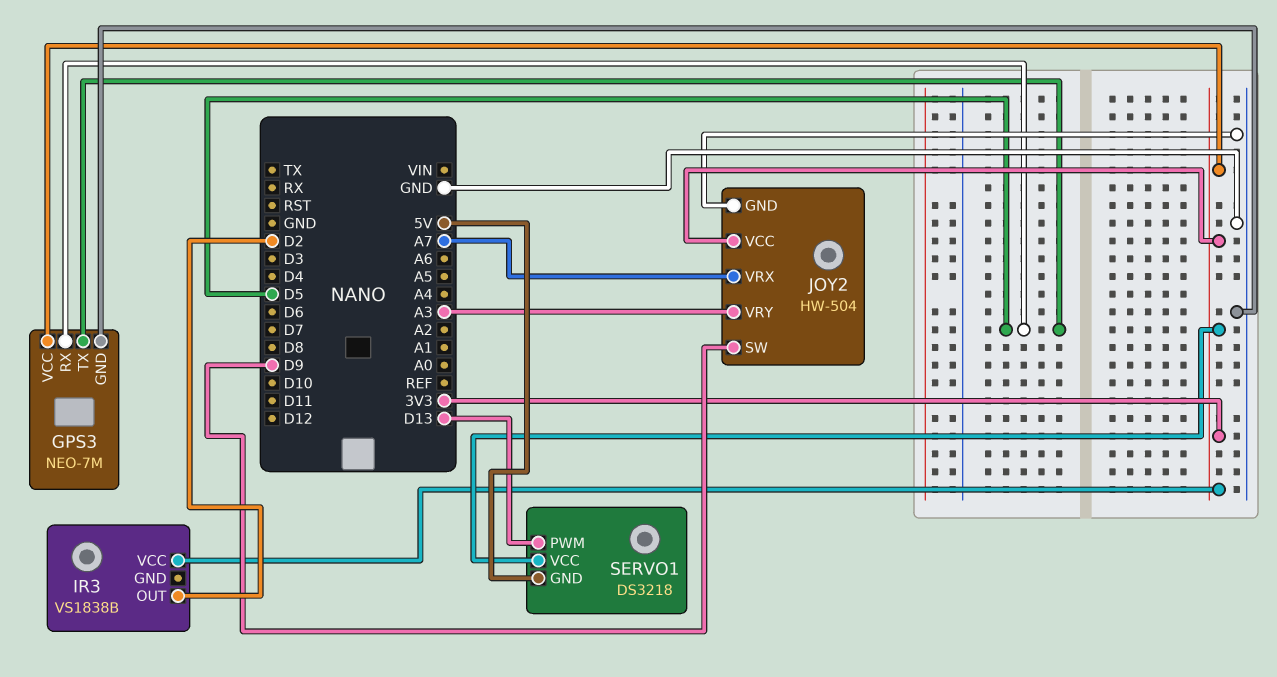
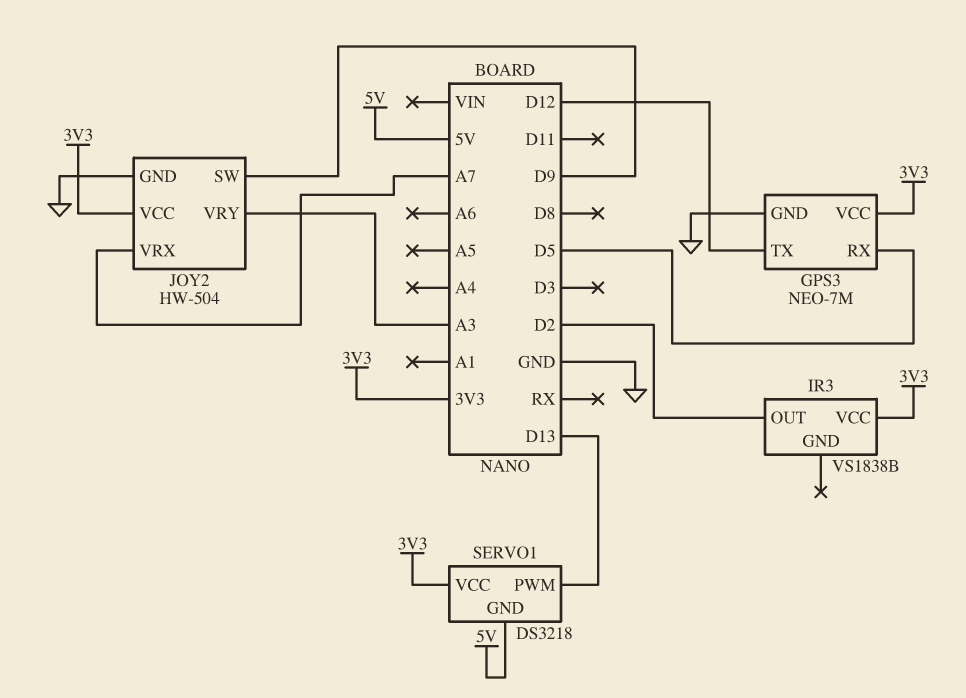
GPS3 pin TX: D5 -> D12

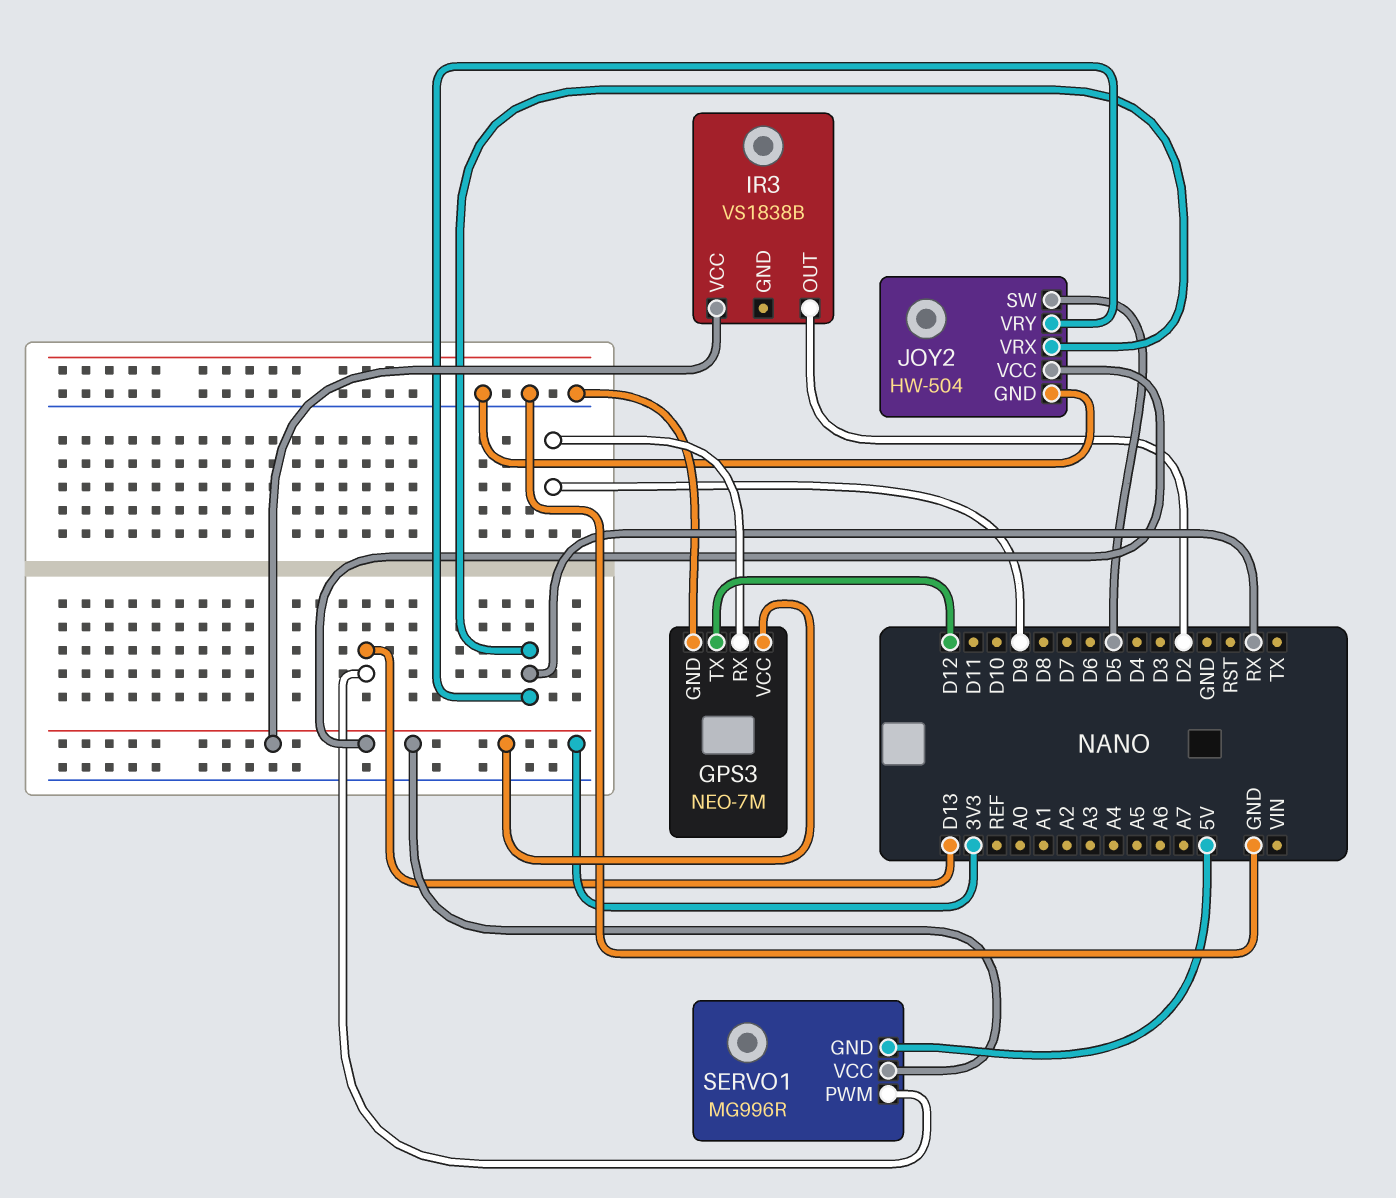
GPS3 pin RX: D5 -> D9
JOY2 pin SW: D9 -> D5
JOY2 pin VRX: A7 -> RX
JOY2 pin VRY: A3 -> RX
SERVO1: DS3218 -> MG996R

